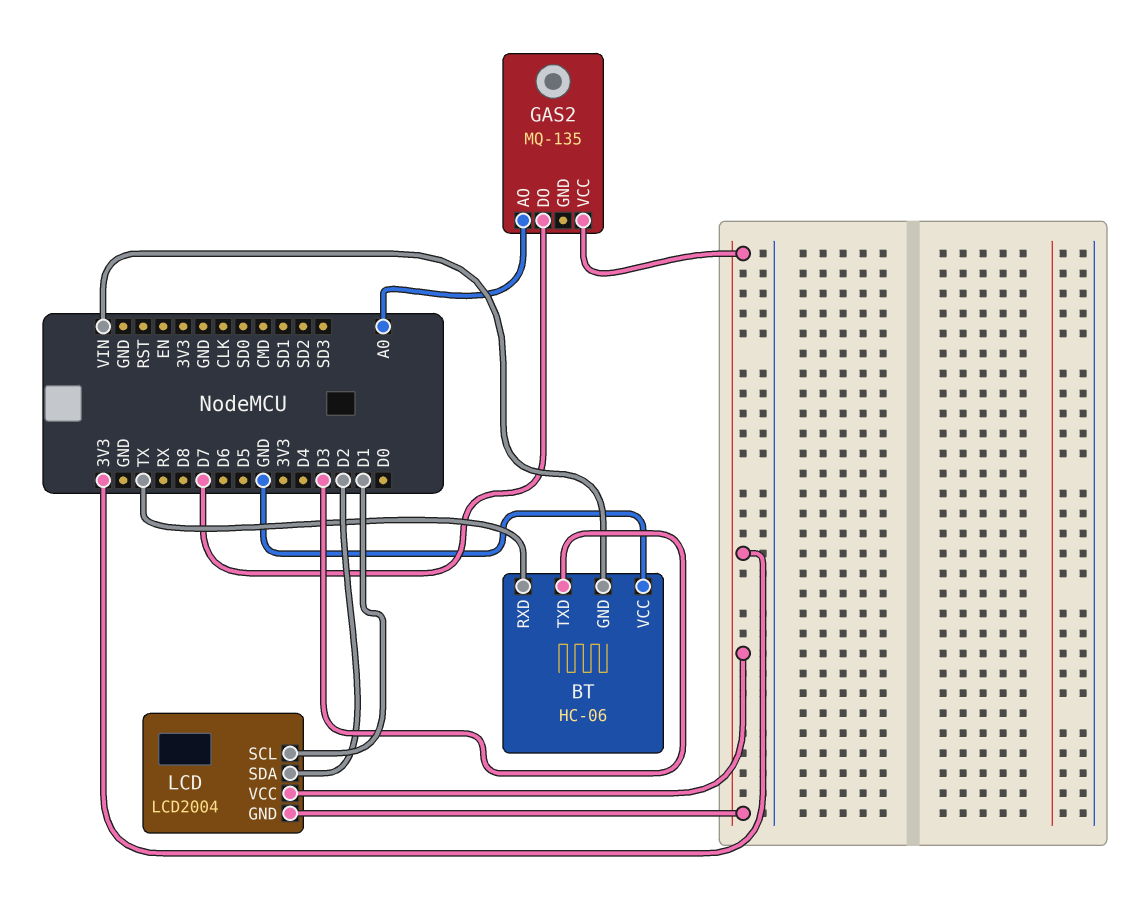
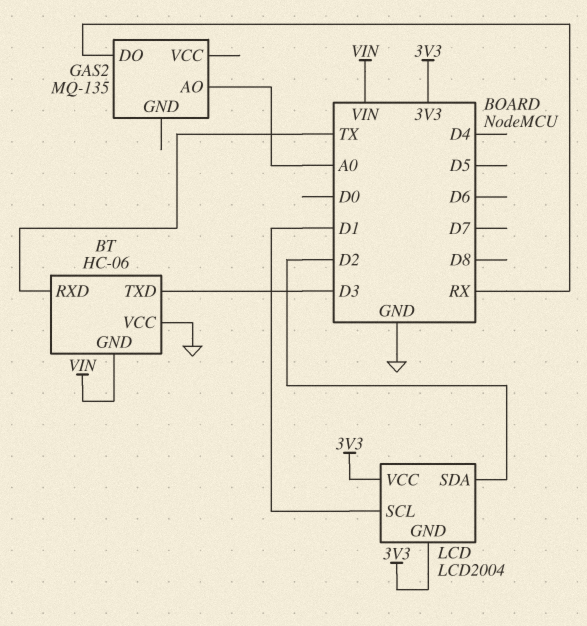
GAS2 pin DO: D7 -> RX
GAS2 pin VCC: 3V3 -> none

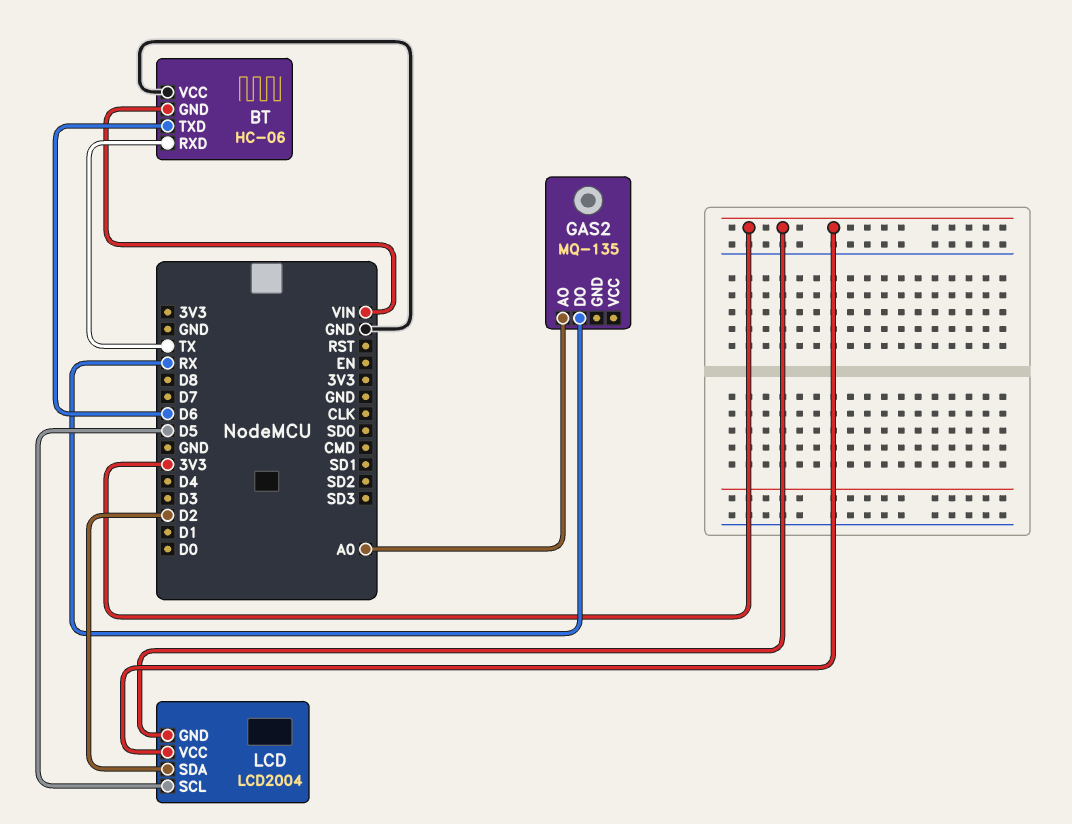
BT pin TXD: D3 -> D6
LCD pin SCL: D1 -> D5

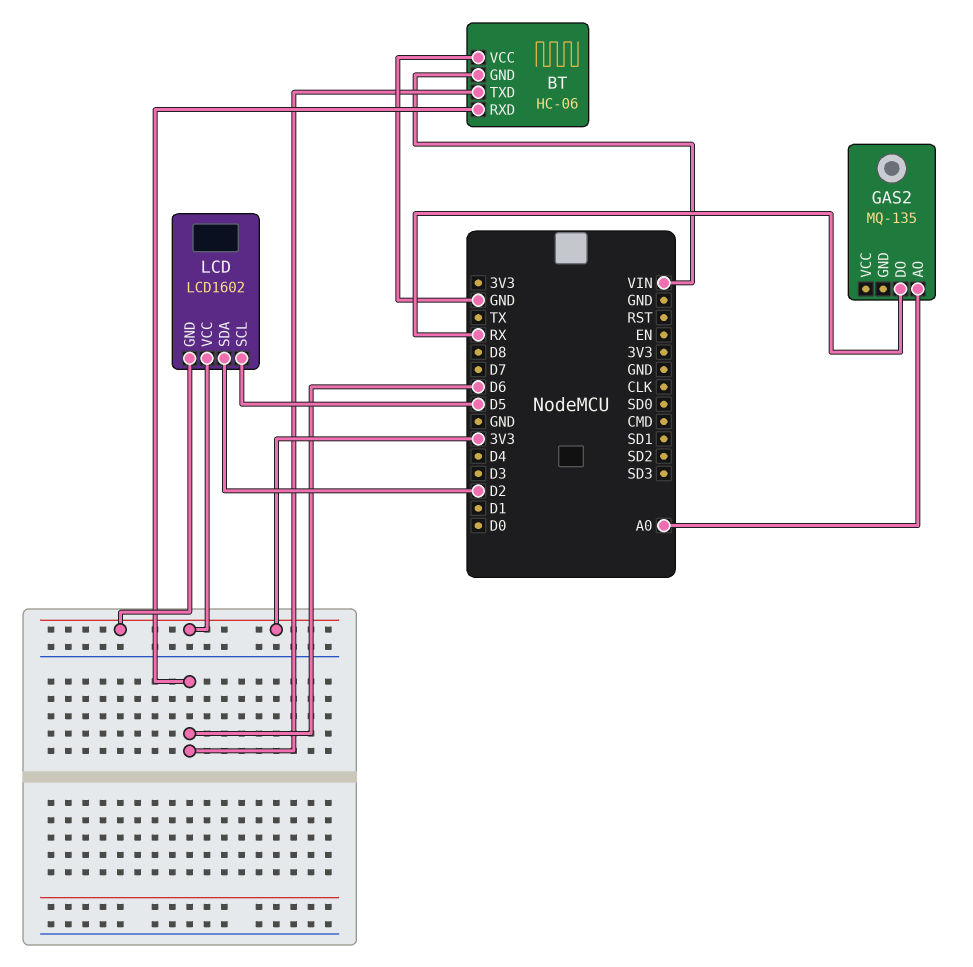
BT pin RXD: TX -> D6
LCD: LCD2004 -> LCD1602

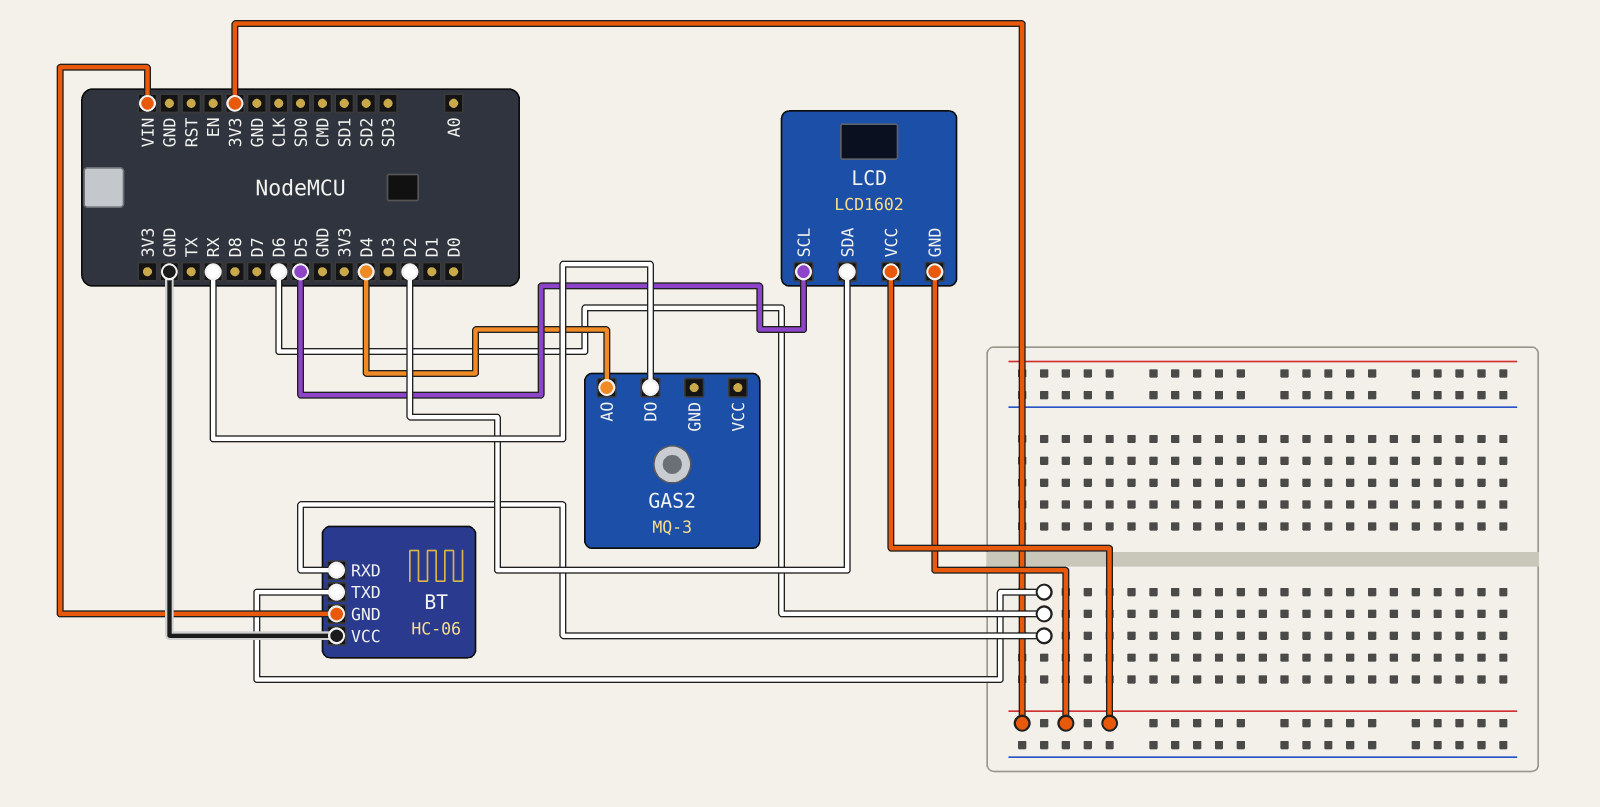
GAS2: MQ-135 -> MQ-3
GAS2 pin AO: A0 -> D4

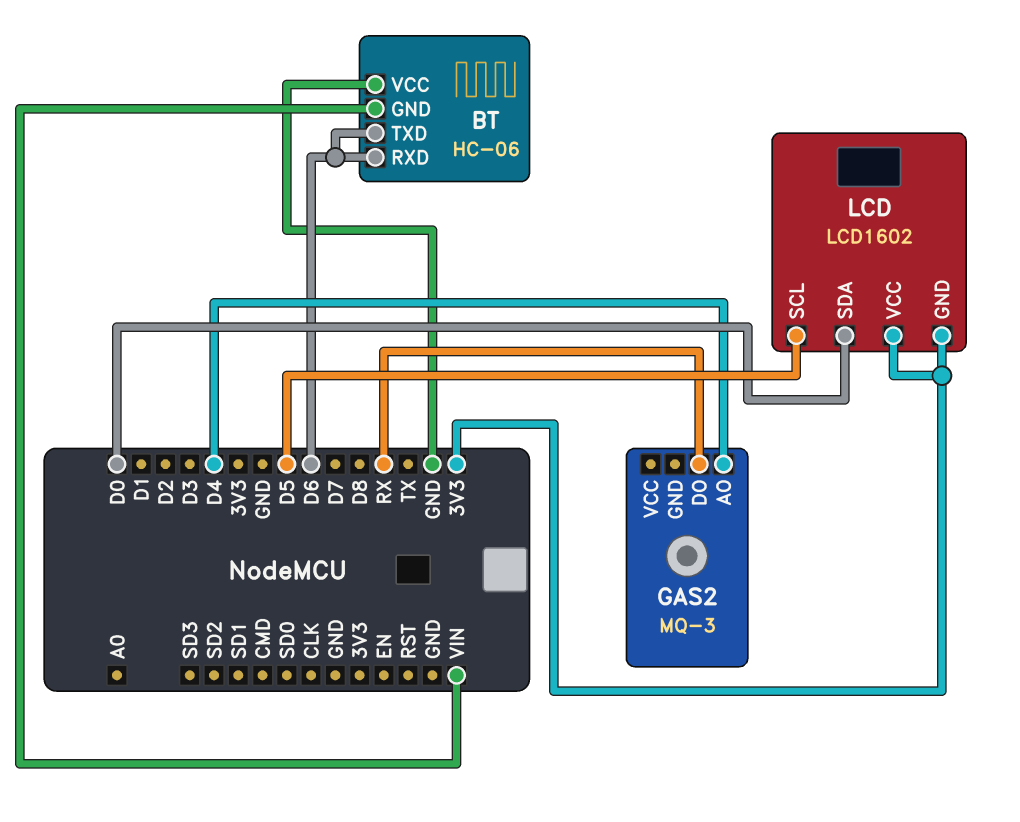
LCD pin SDA: D2 -> D0

